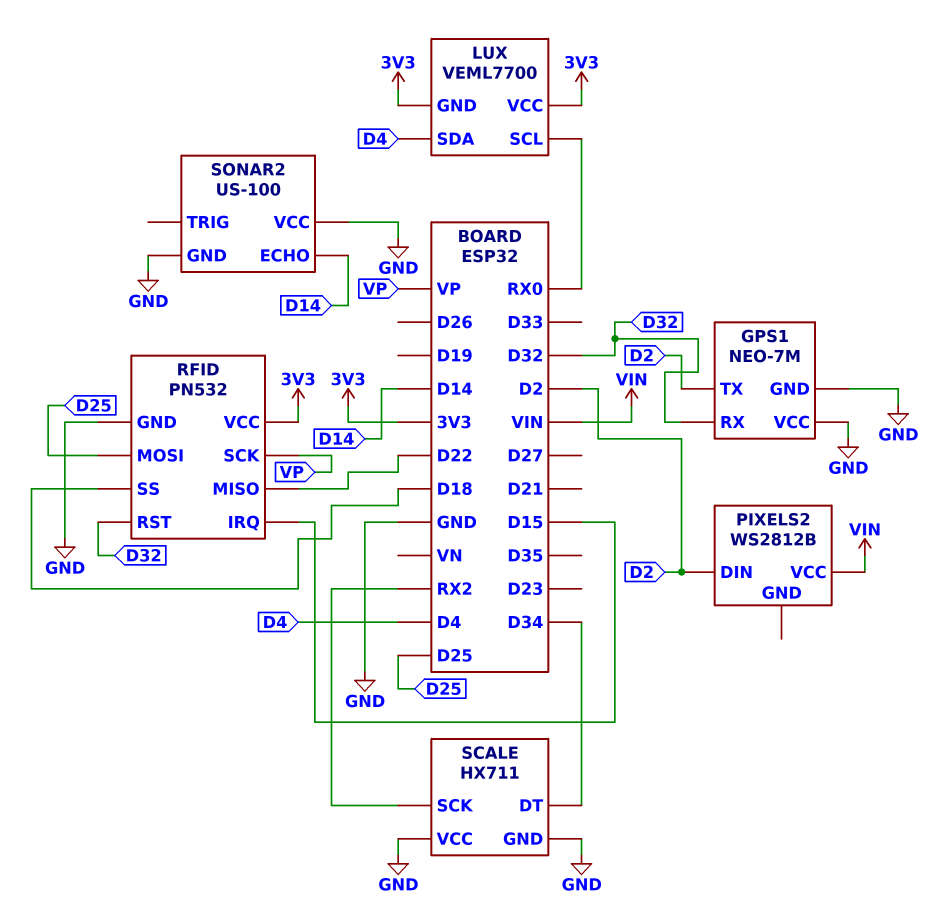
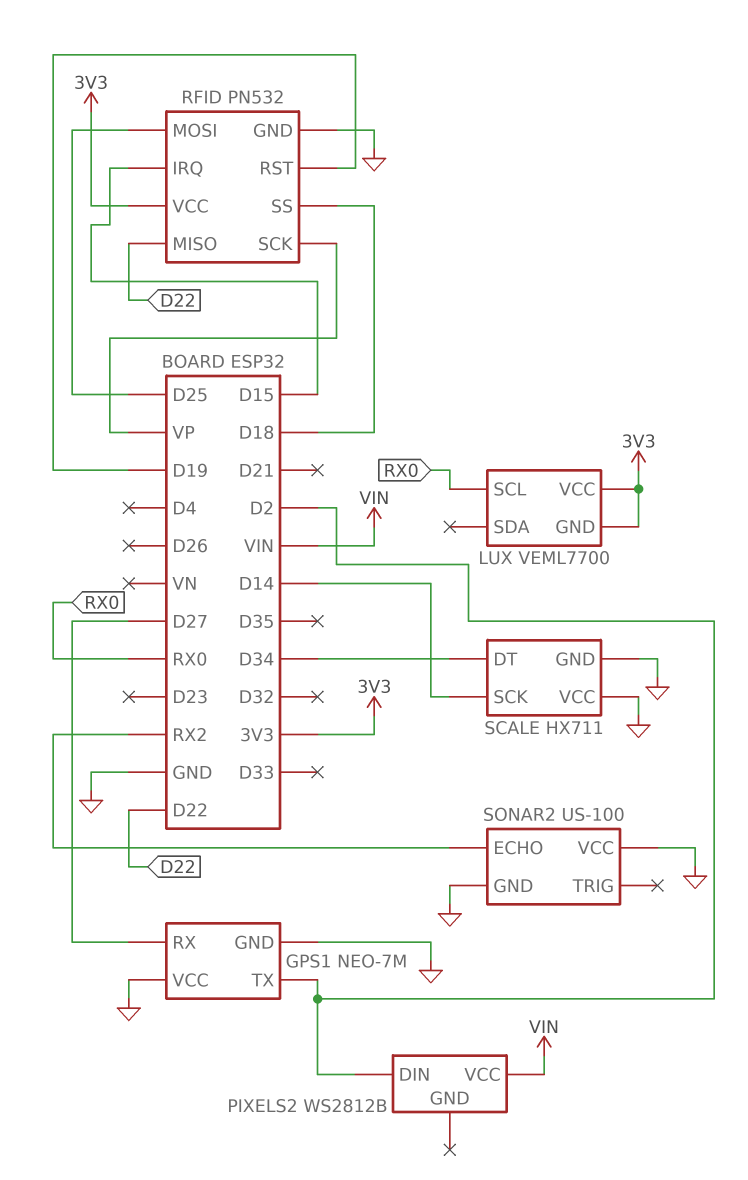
GPS1 pin RX: D32 -> D27
LUX pin SDA: D4 -> none
RFID pin RST: D32 -> D19
SCALE pin SCK: RX2 -> D14
SONAR2 pin ECHO: D14 -> RX2

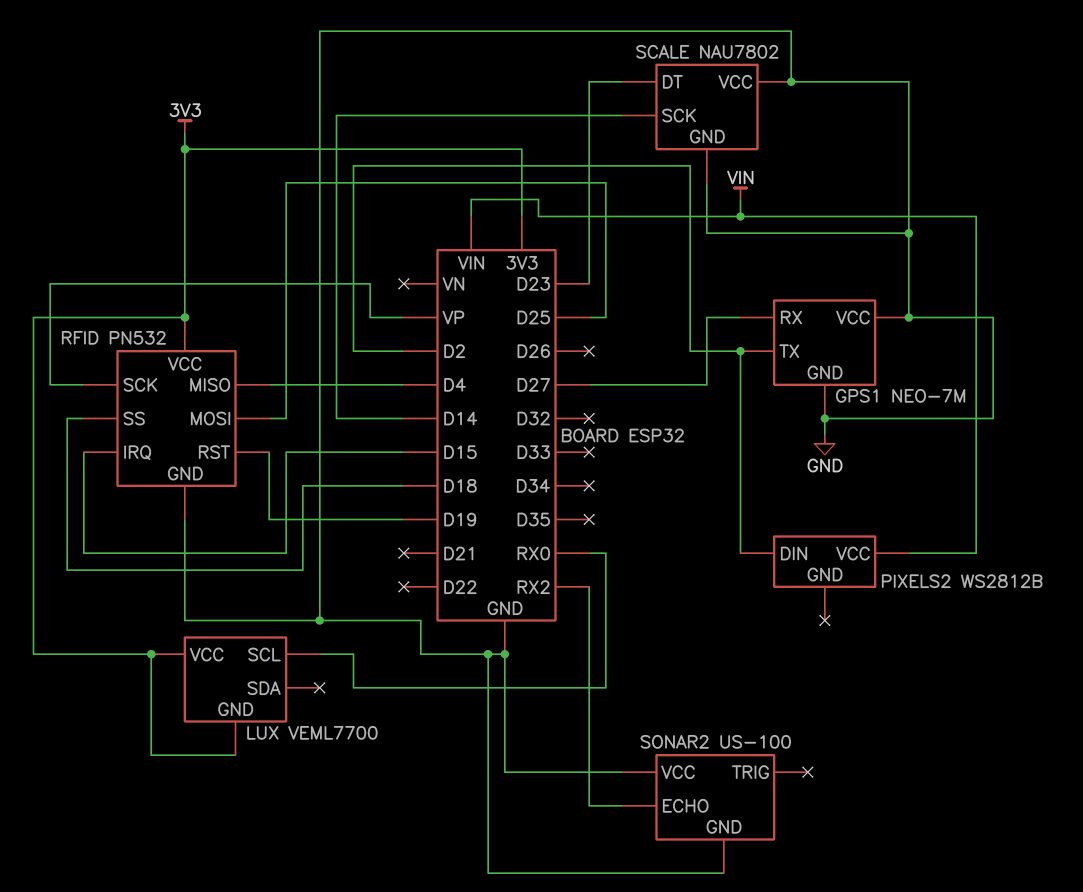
RFID pin MISO: D22 -> D4
SCALE: HX711 -> NAU7802
SCALE pin DT: D34 -> D23

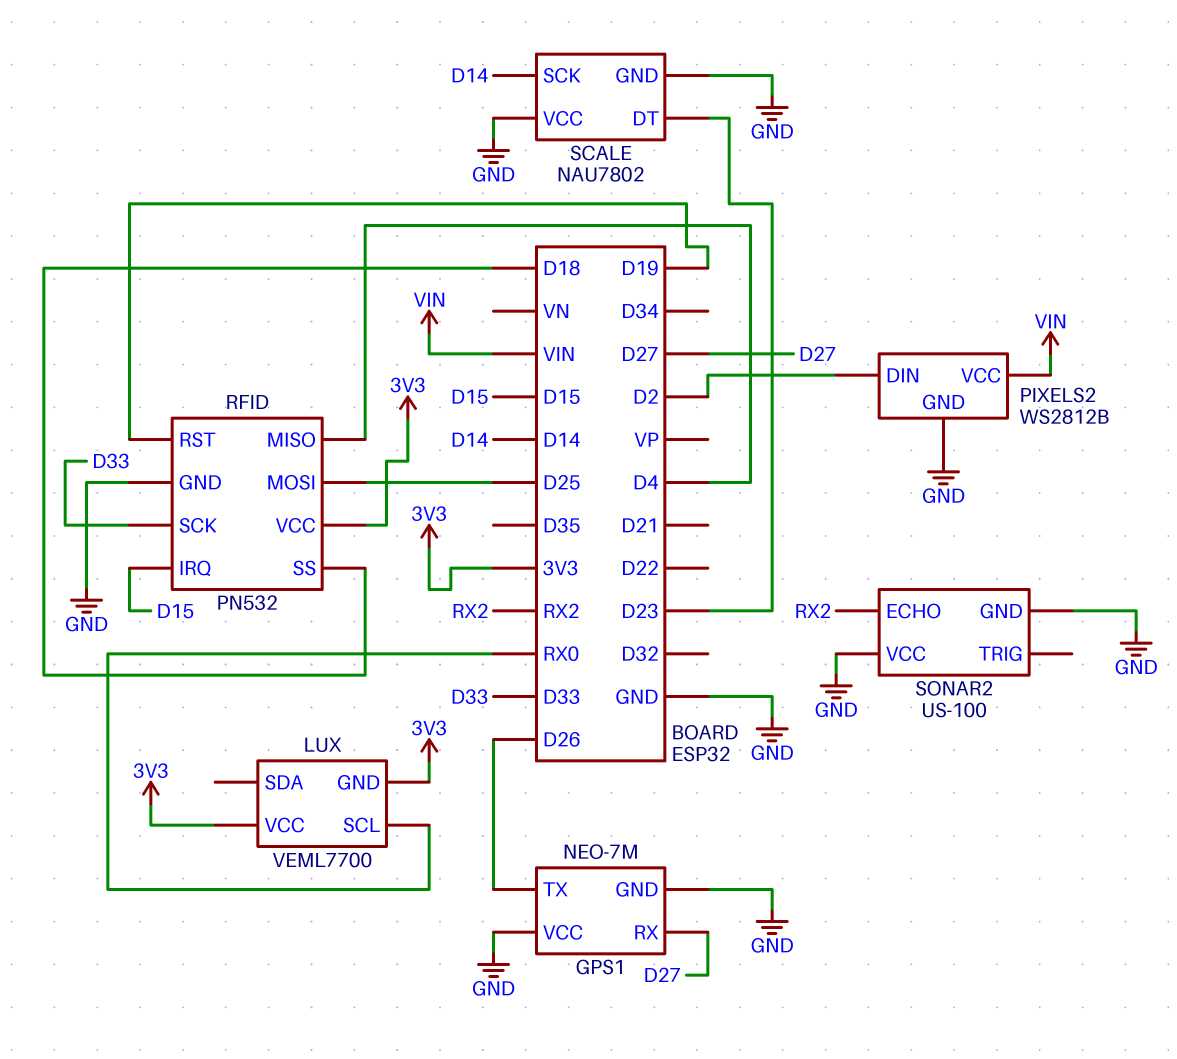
GPS1 pin TX: D2 -> D26
PIXELS2 pin GND: none -> GND
RFID pin SCK: VP -> D33

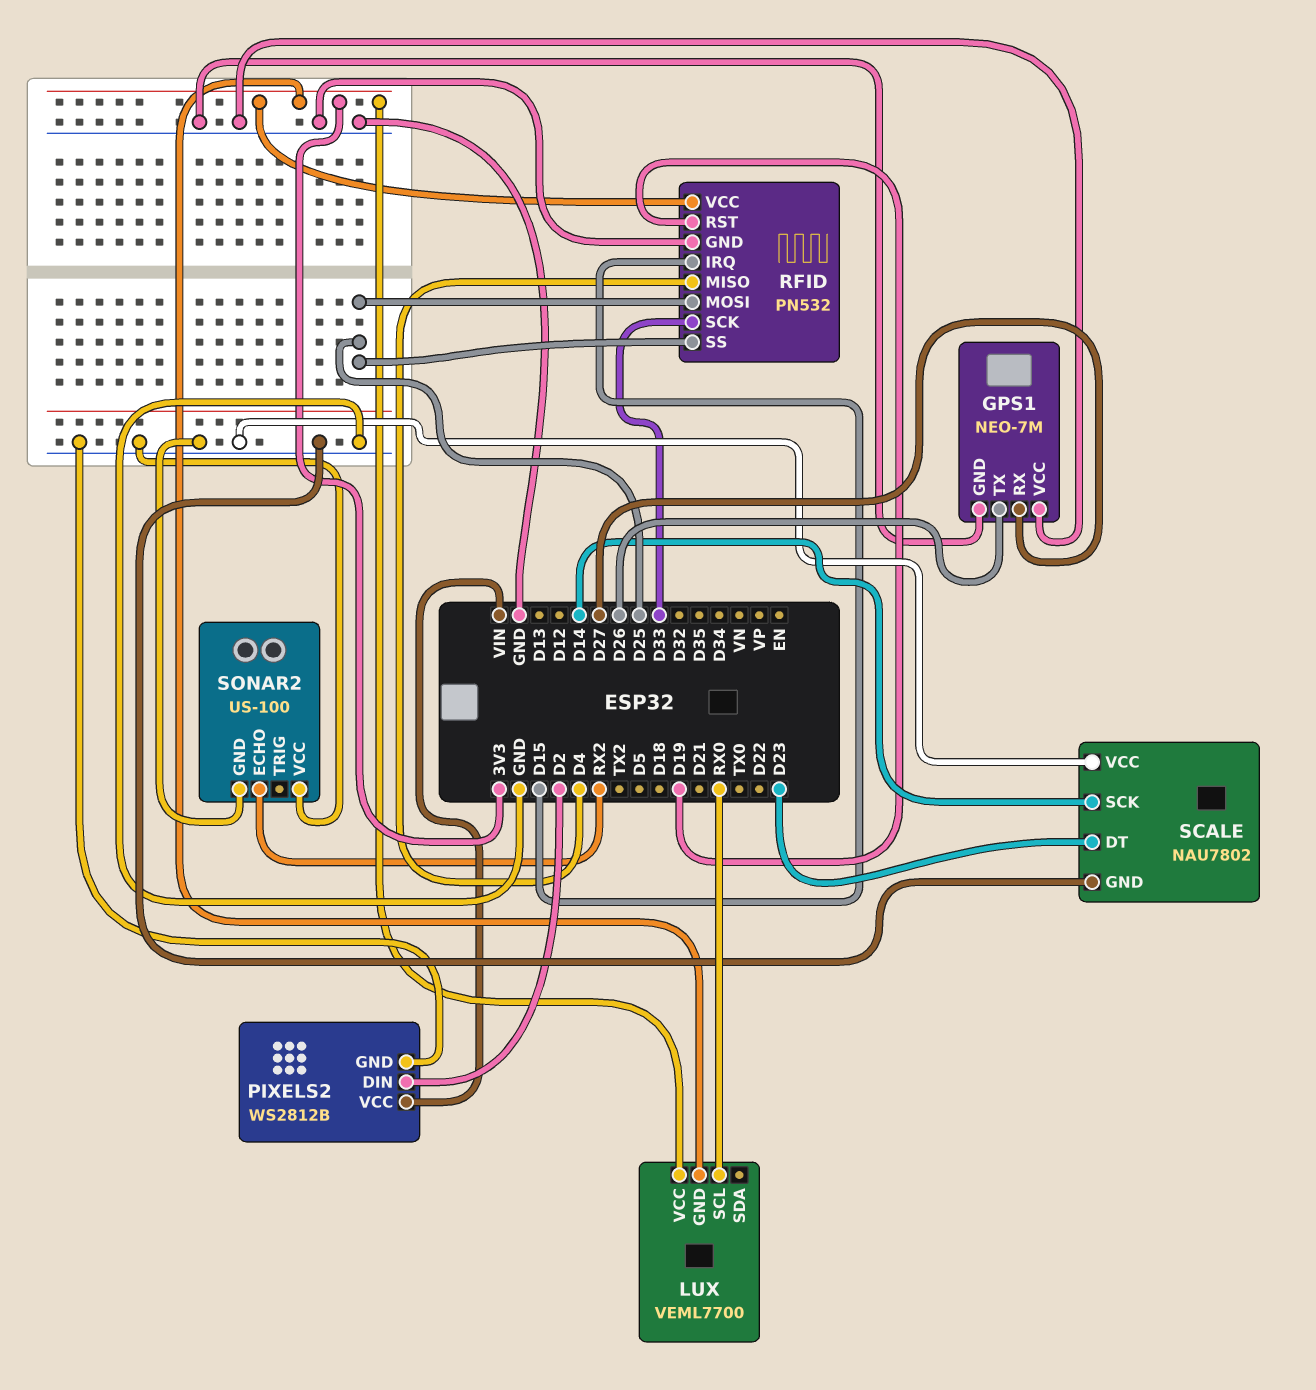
RFID pin SS: D18 -> D25

